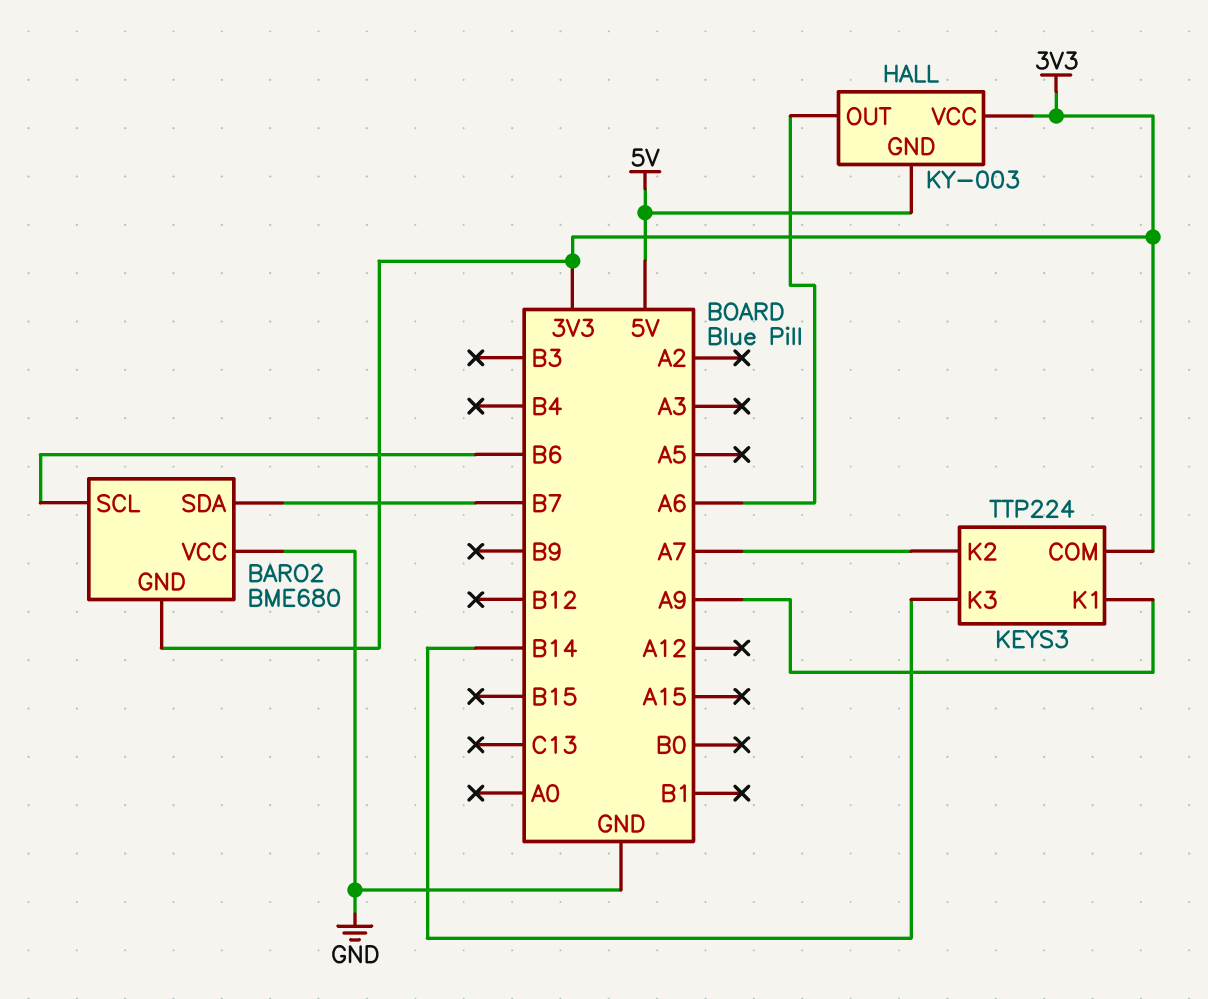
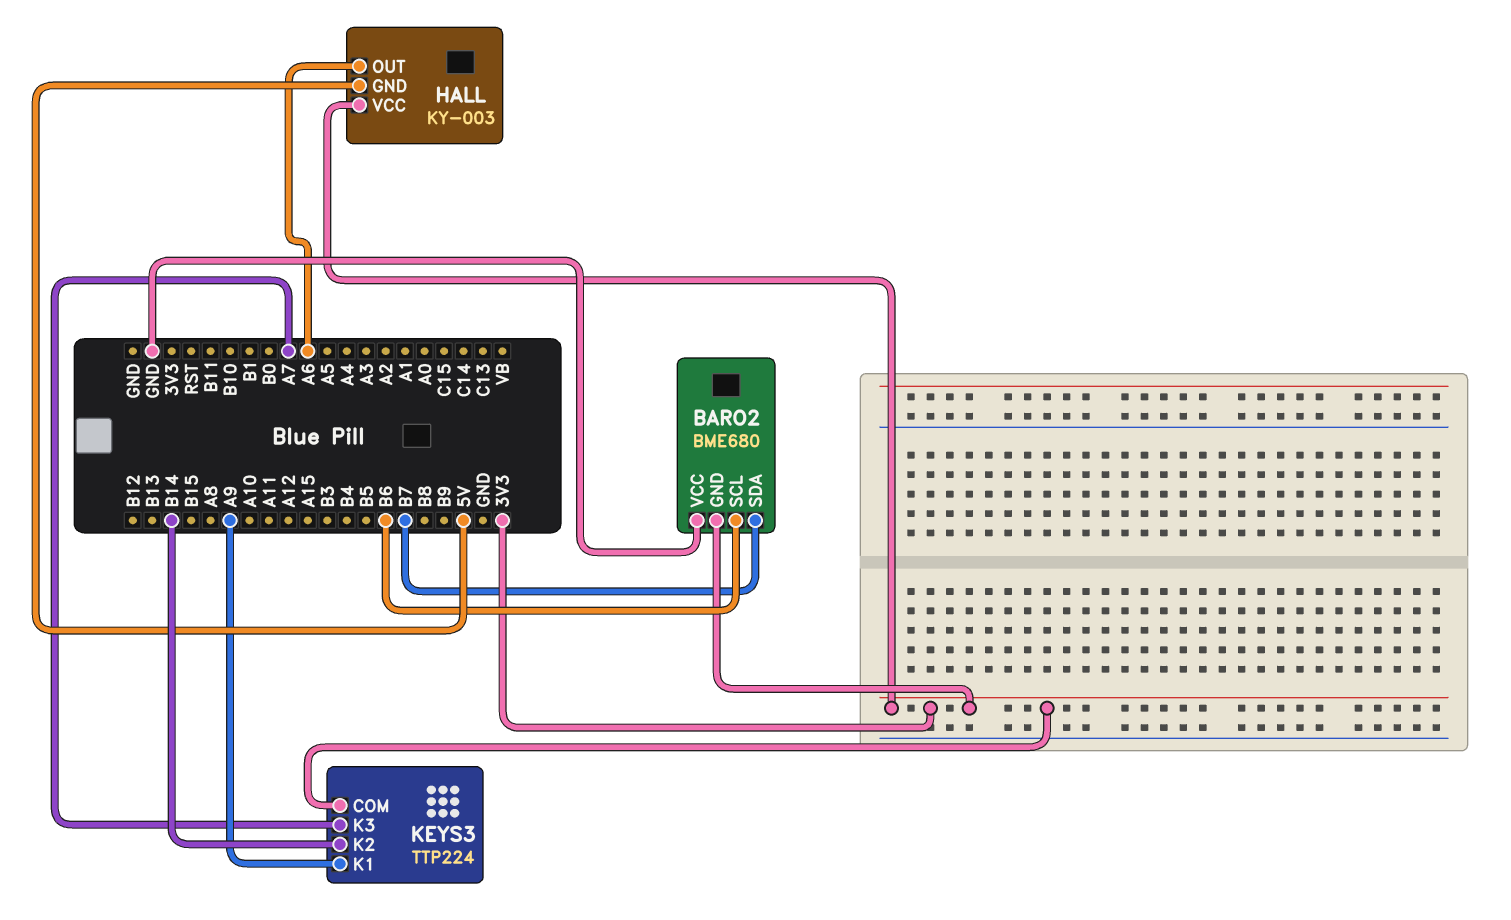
KEYS3 pin K2: A7 -> B14
KEYS3 pin K3: B14 -> A7

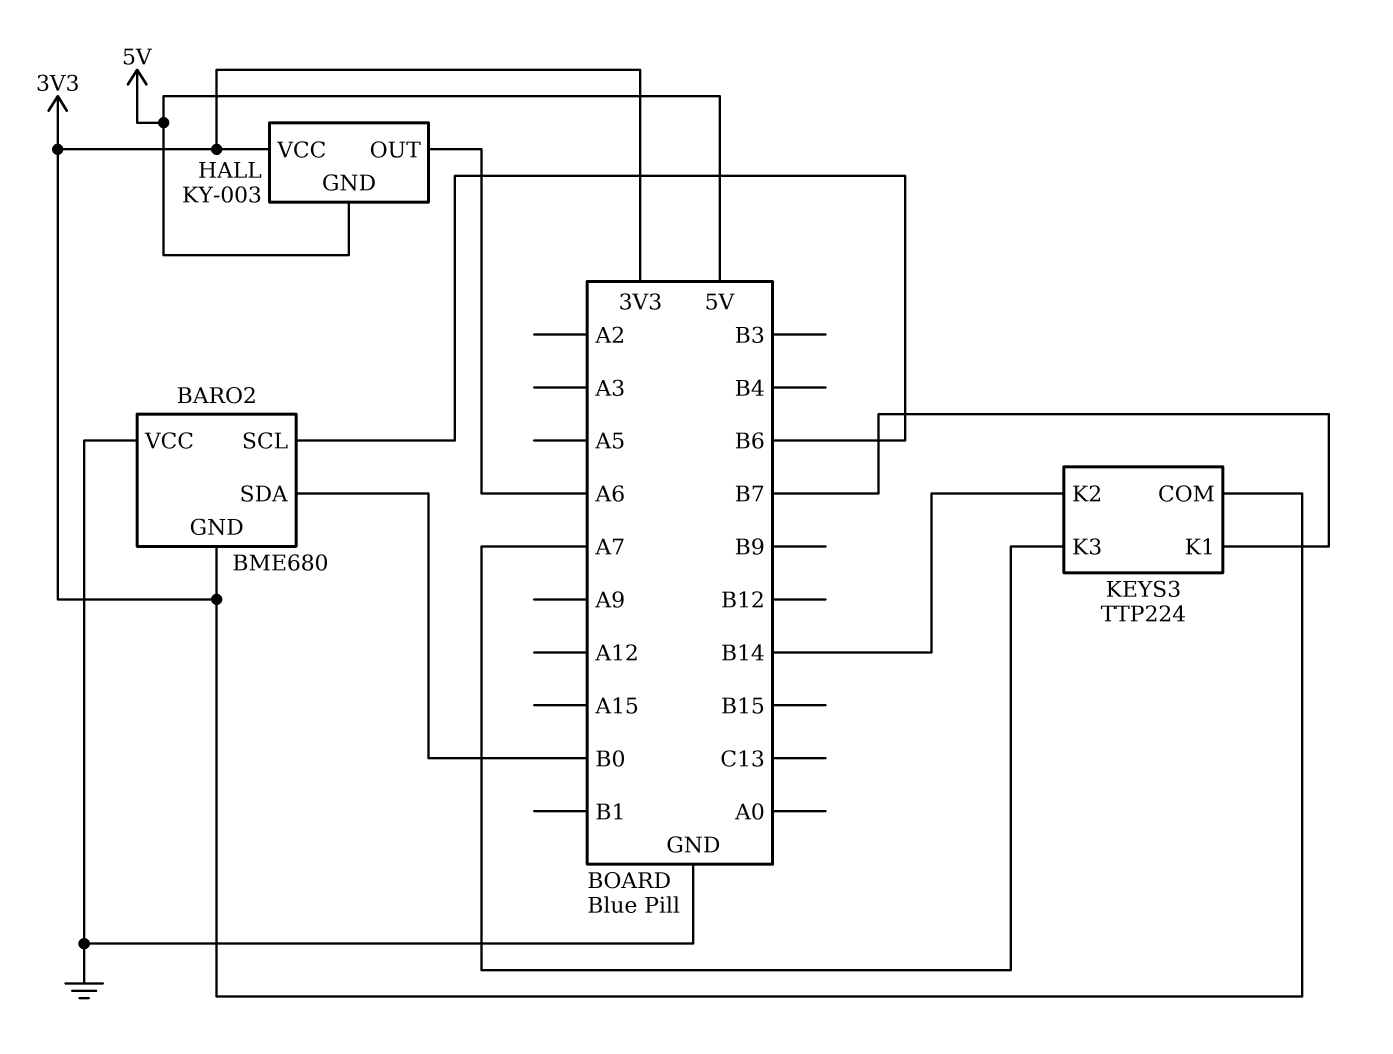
BARO2 pin SDA: B7 -> B0
KEYS3 pin K1: A9 -> B7

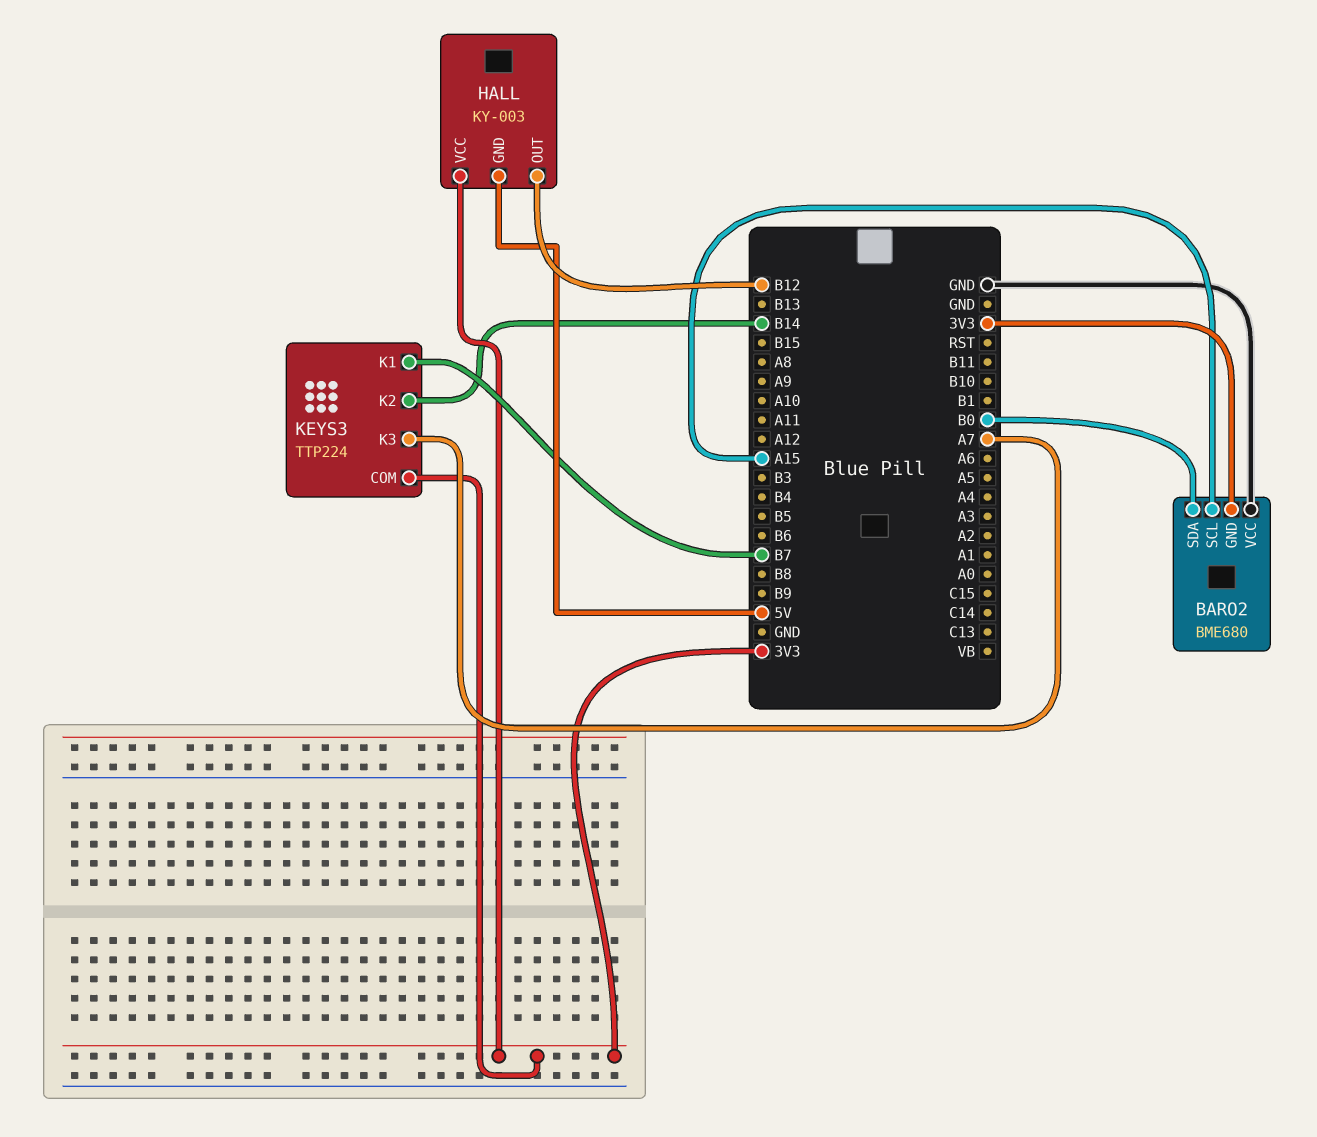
BARO2 pin SCL: B6 -> A15
HALL pin OUT: A6 -> B12

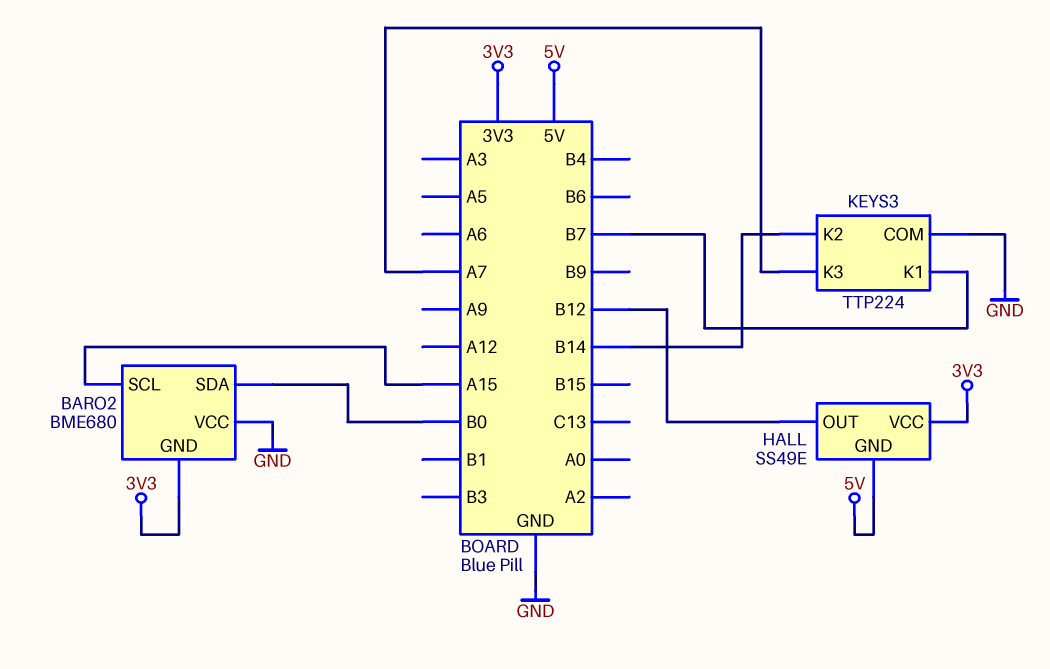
HALL: KY-003 -> SS49E
KEYS3 pin COM: 3V3 -> GND

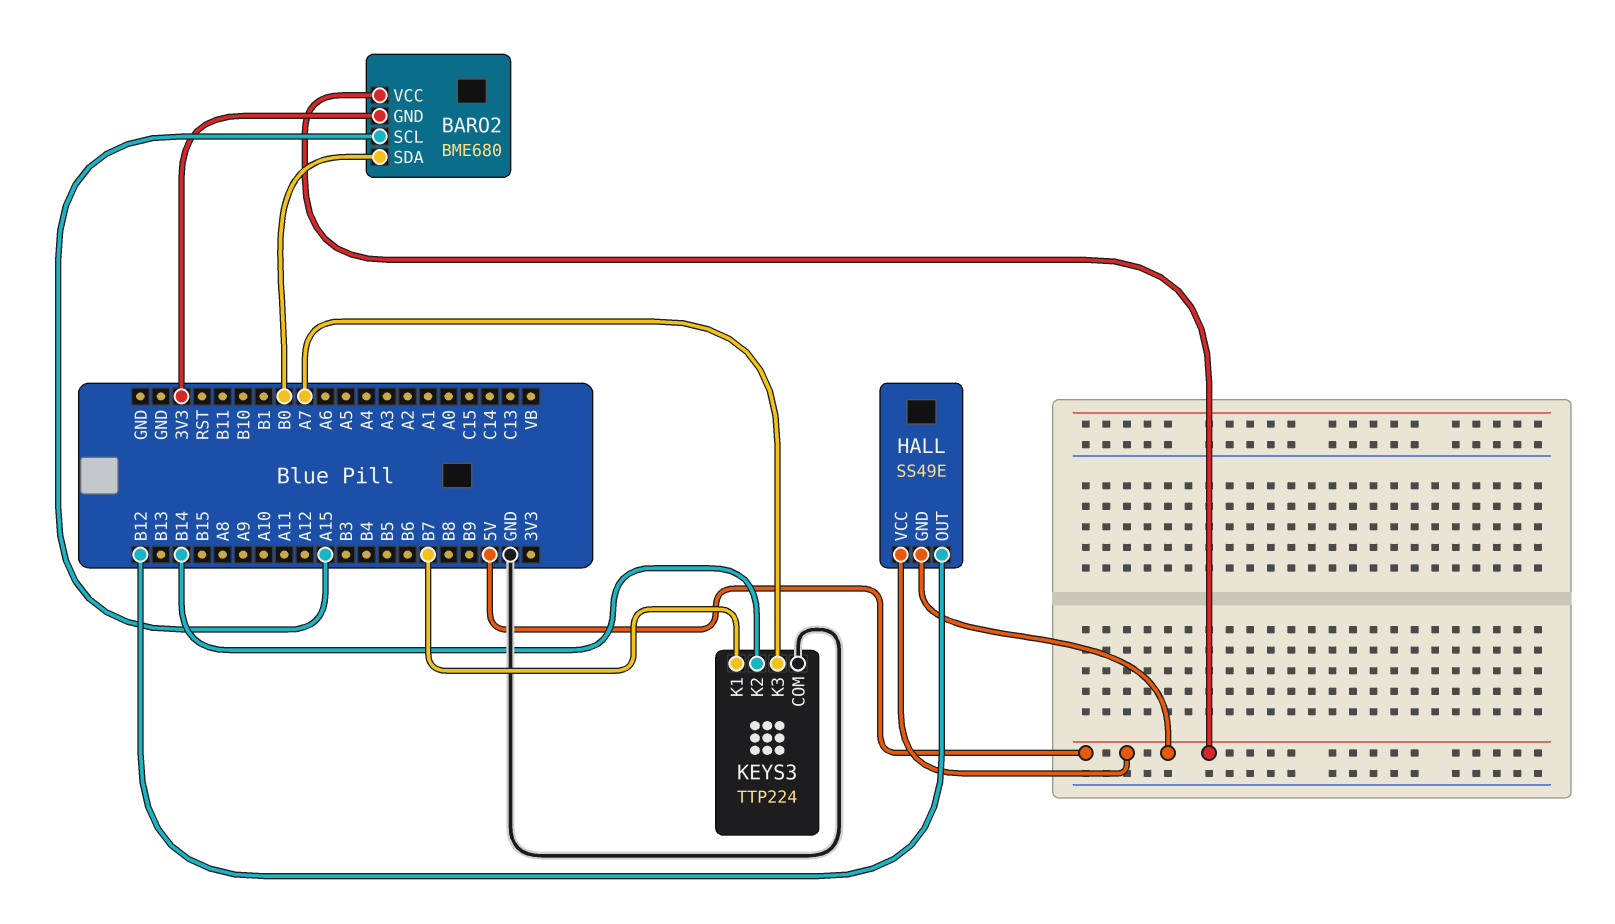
BARO2 pin VCC: GND -> 5V
HALL pin VCC: 3V3 -> 5V

